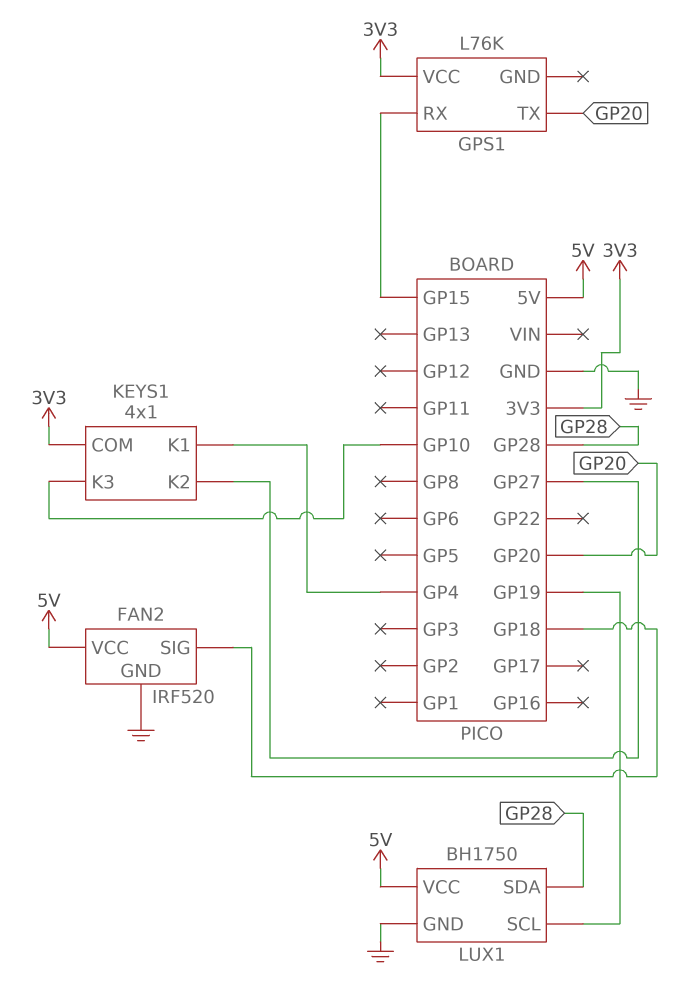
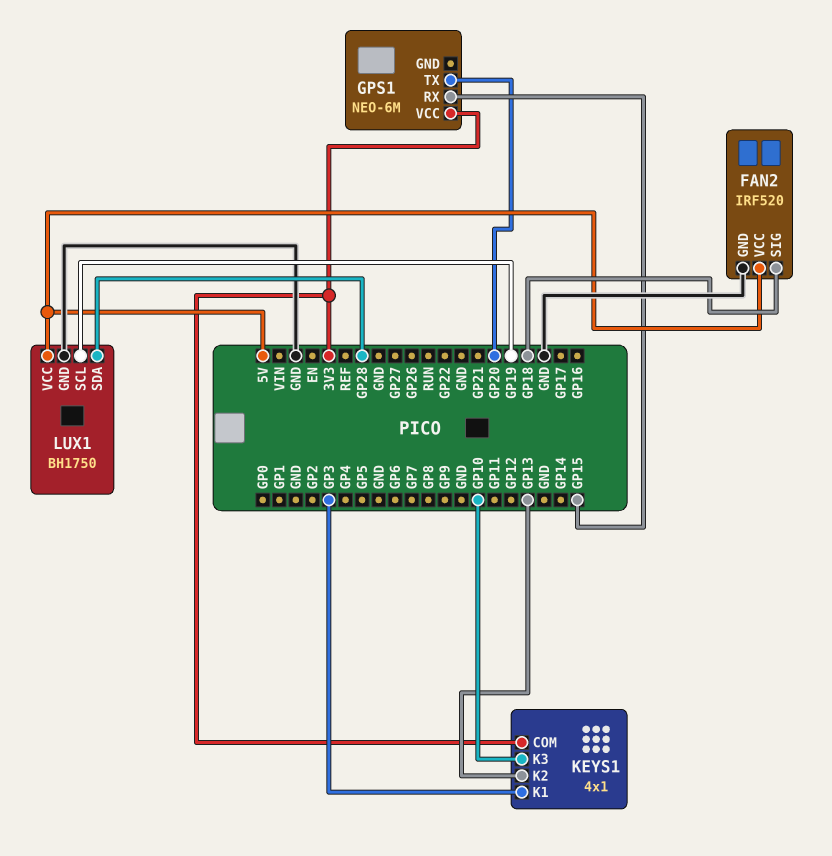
GPS1: L76K -> NEO-6M
KEYS1 pin K1: GP4 -> GP3
KEYS1 pin K2: GP27 -> GP13

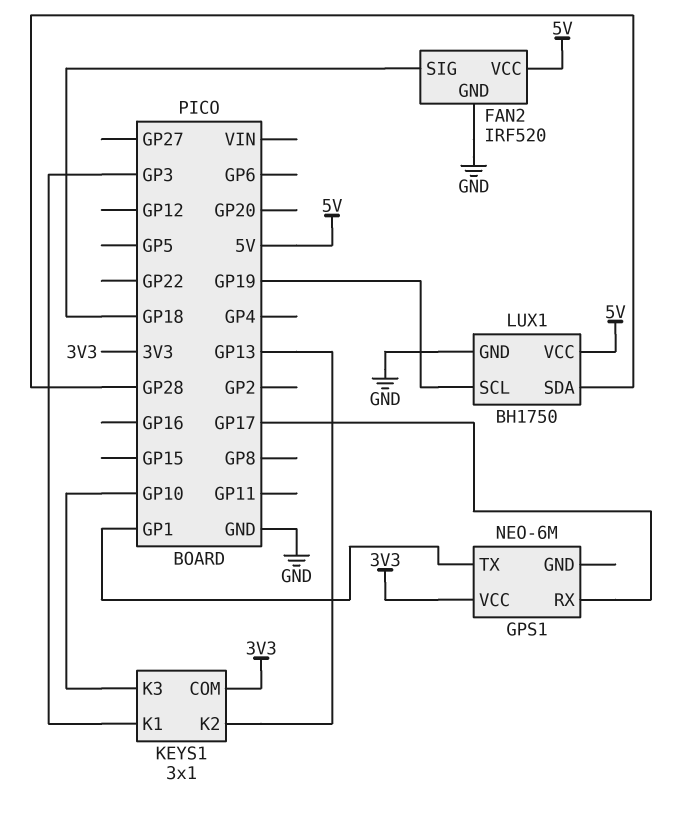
GPS1 pin RX: GP15 -> GP17
GPS1 pin TX: GP20 -> GP1
KEYS1: 4x1 -> 3x1

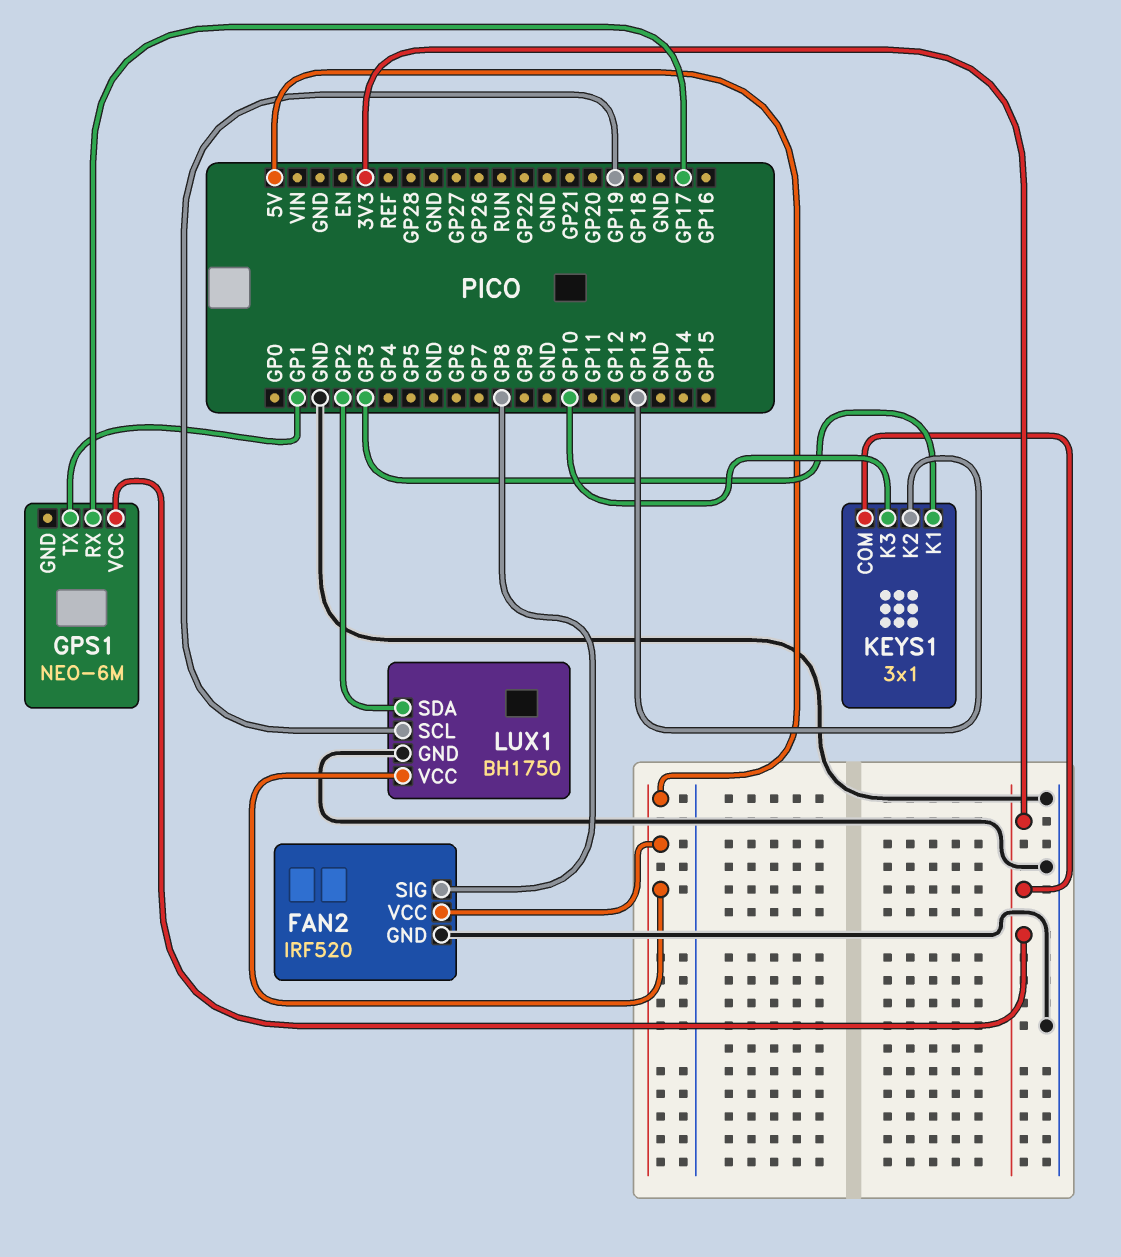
FAN2 pin SIG: GP18 -> GP8
LUX1 pin SDA: GP28 -> GP2

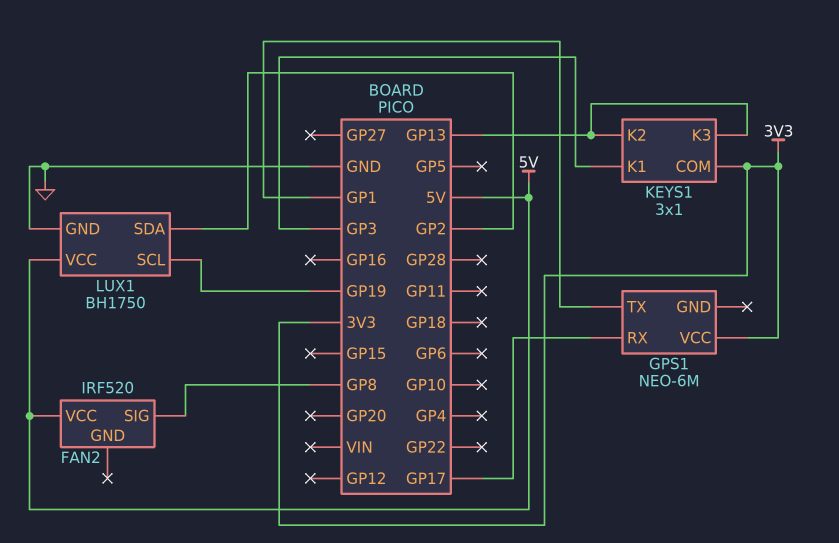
FAN2 pin GND: GND -> none
KEYS1 pin K3: GP10 -> GP13

